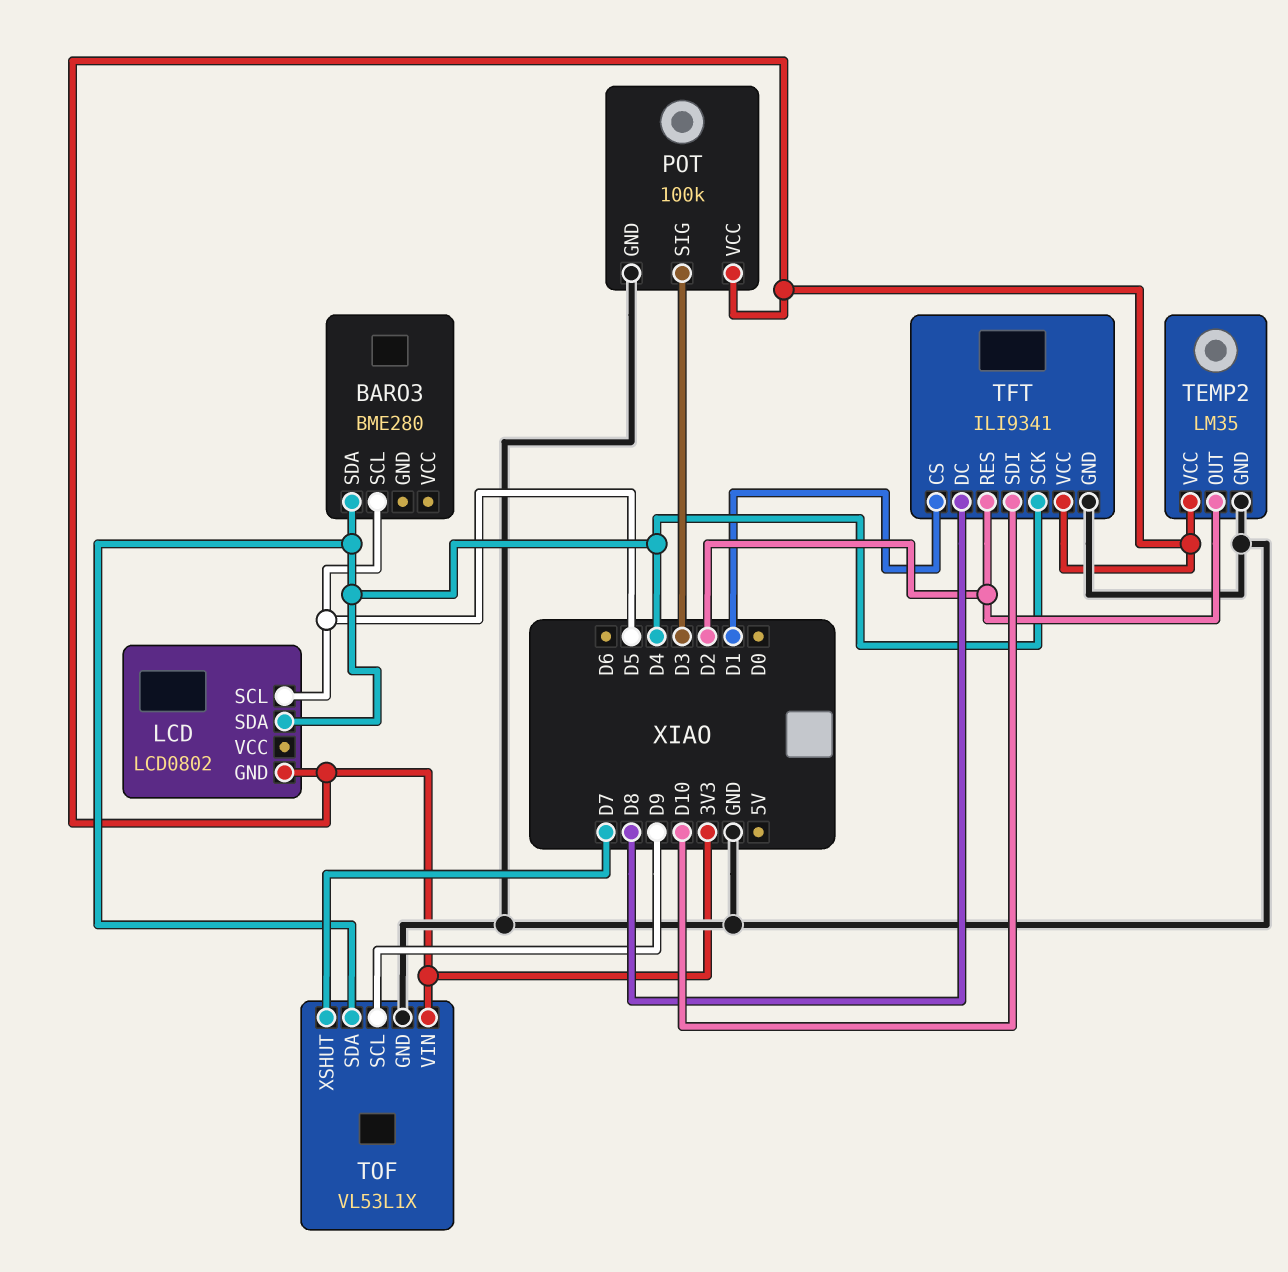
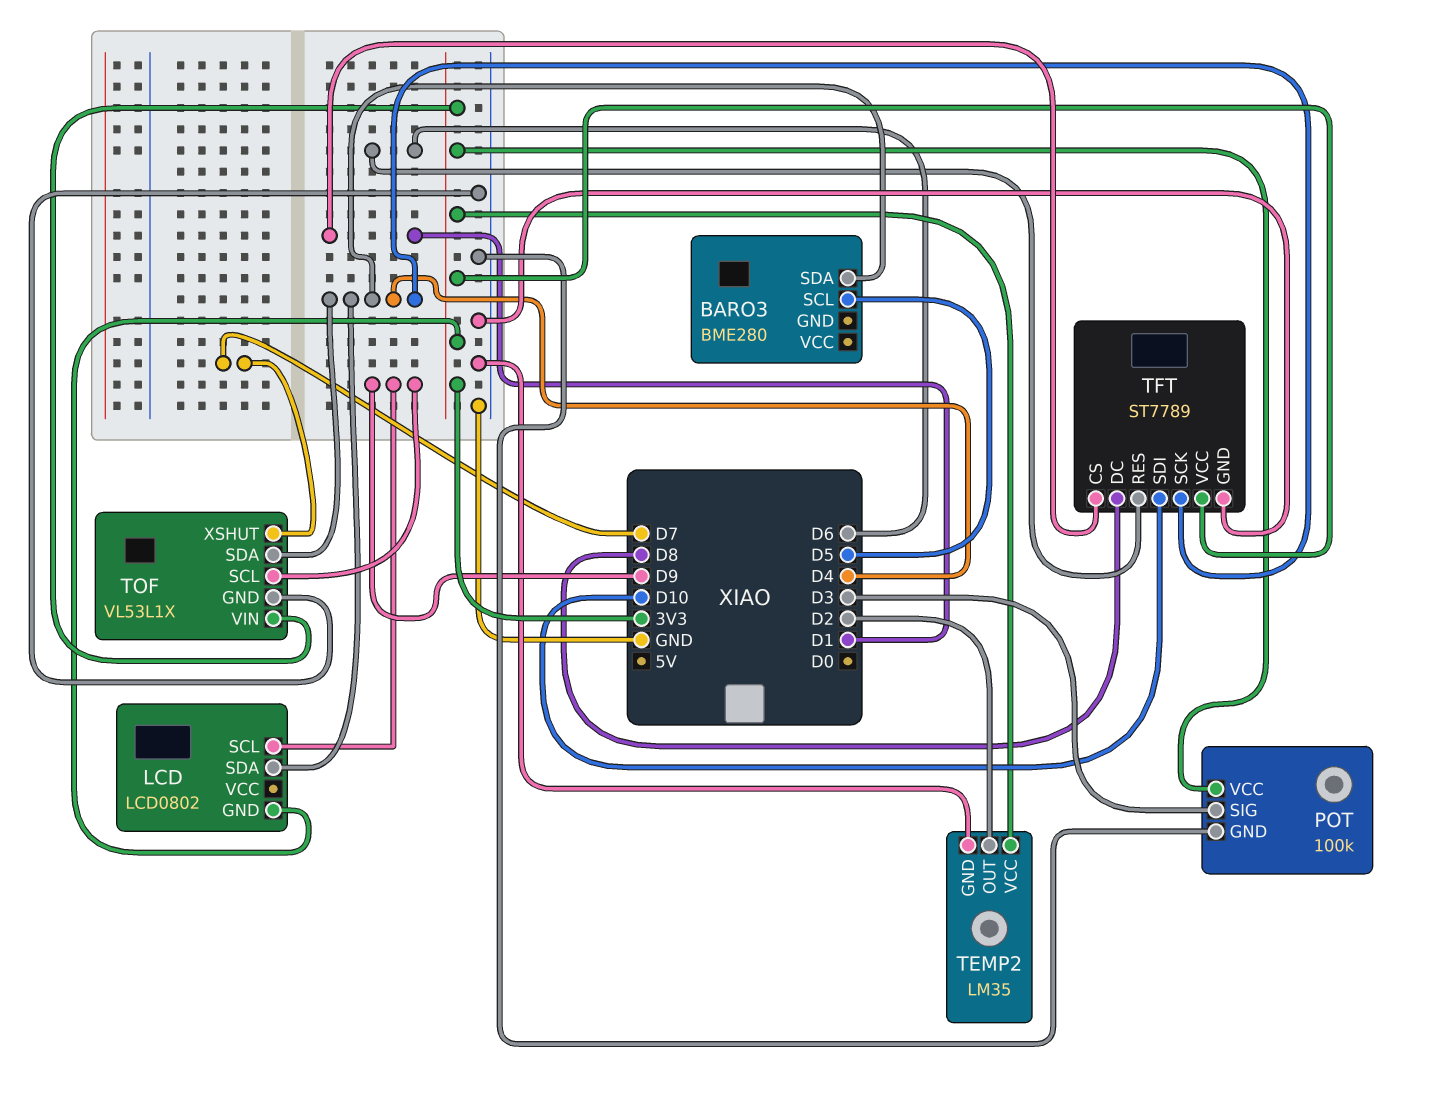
LCD pin SCL: D5 -> D9
TFT: ILI9341 -> ST7789
TFT pin RES: D2 -> D6

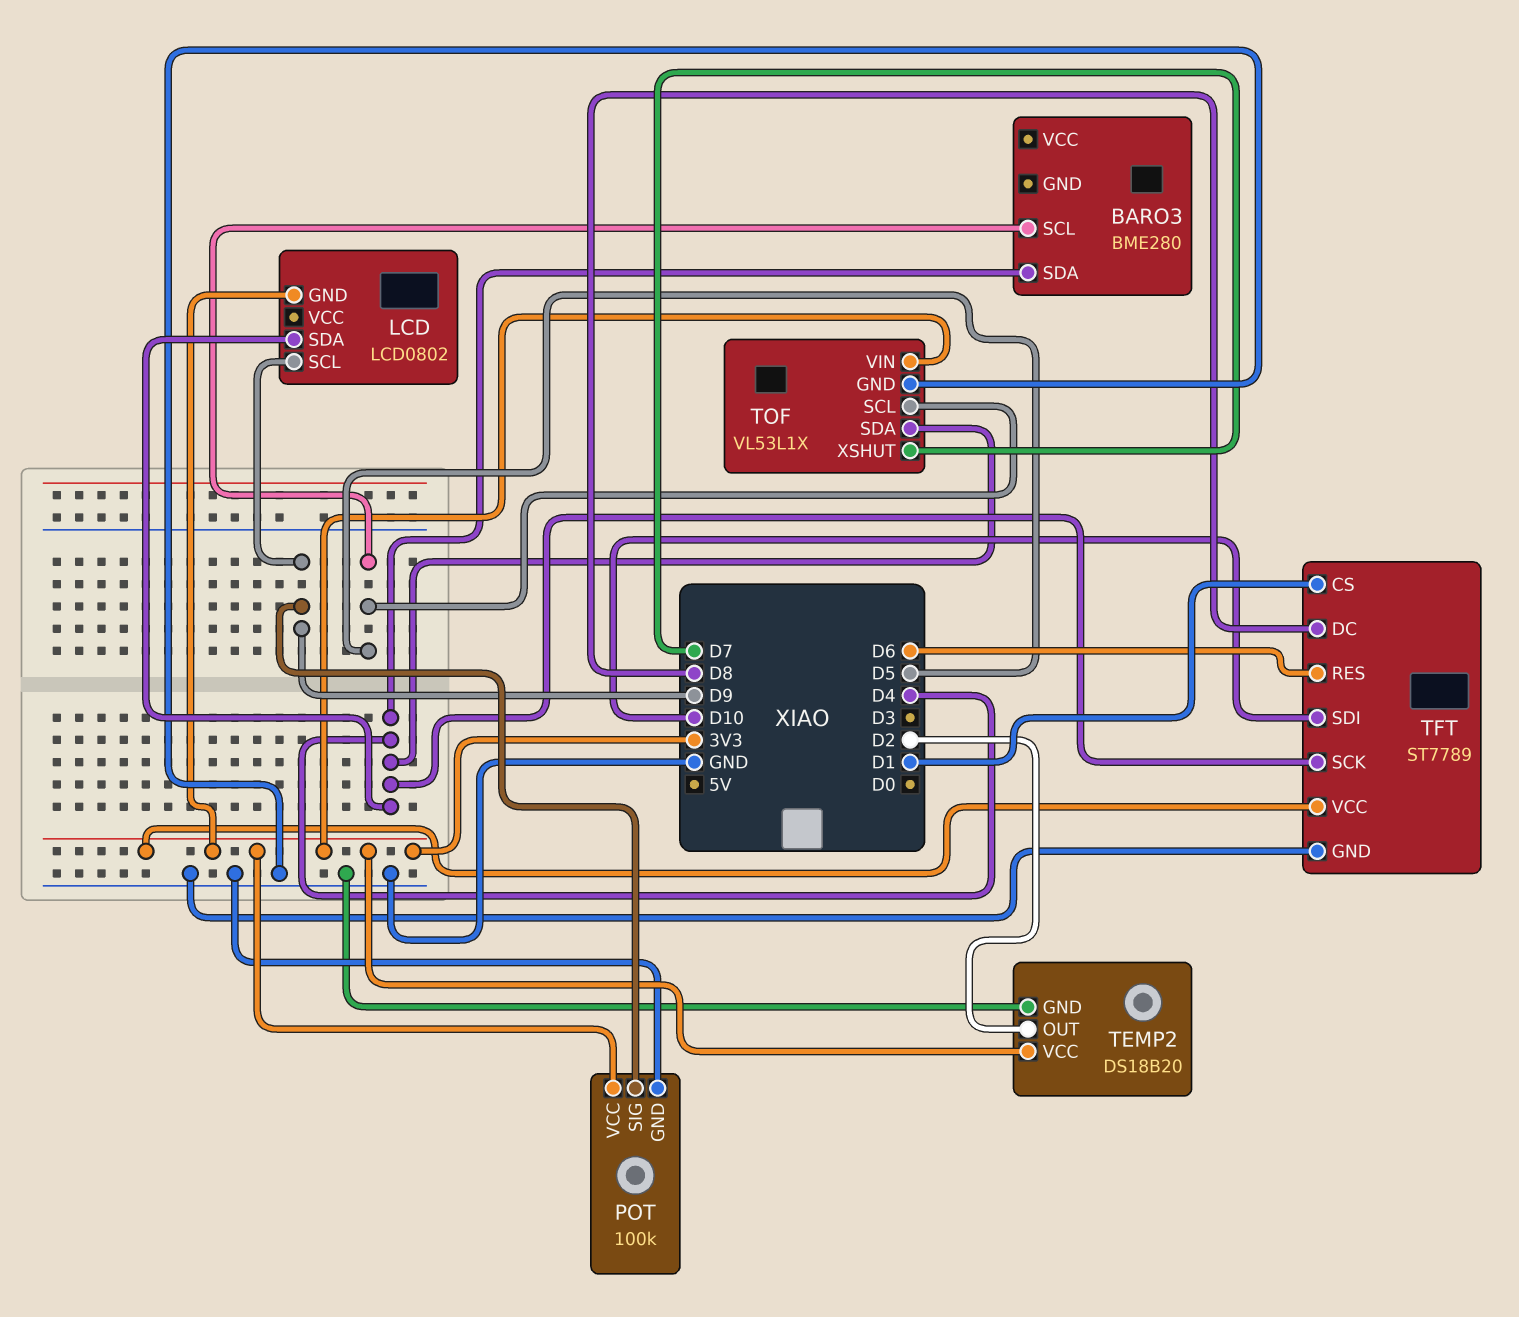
POT pin SIG: D3 -> D9
TEMP2: LM35 -> DS18B20
TOF pin SCL: D9 -> D5

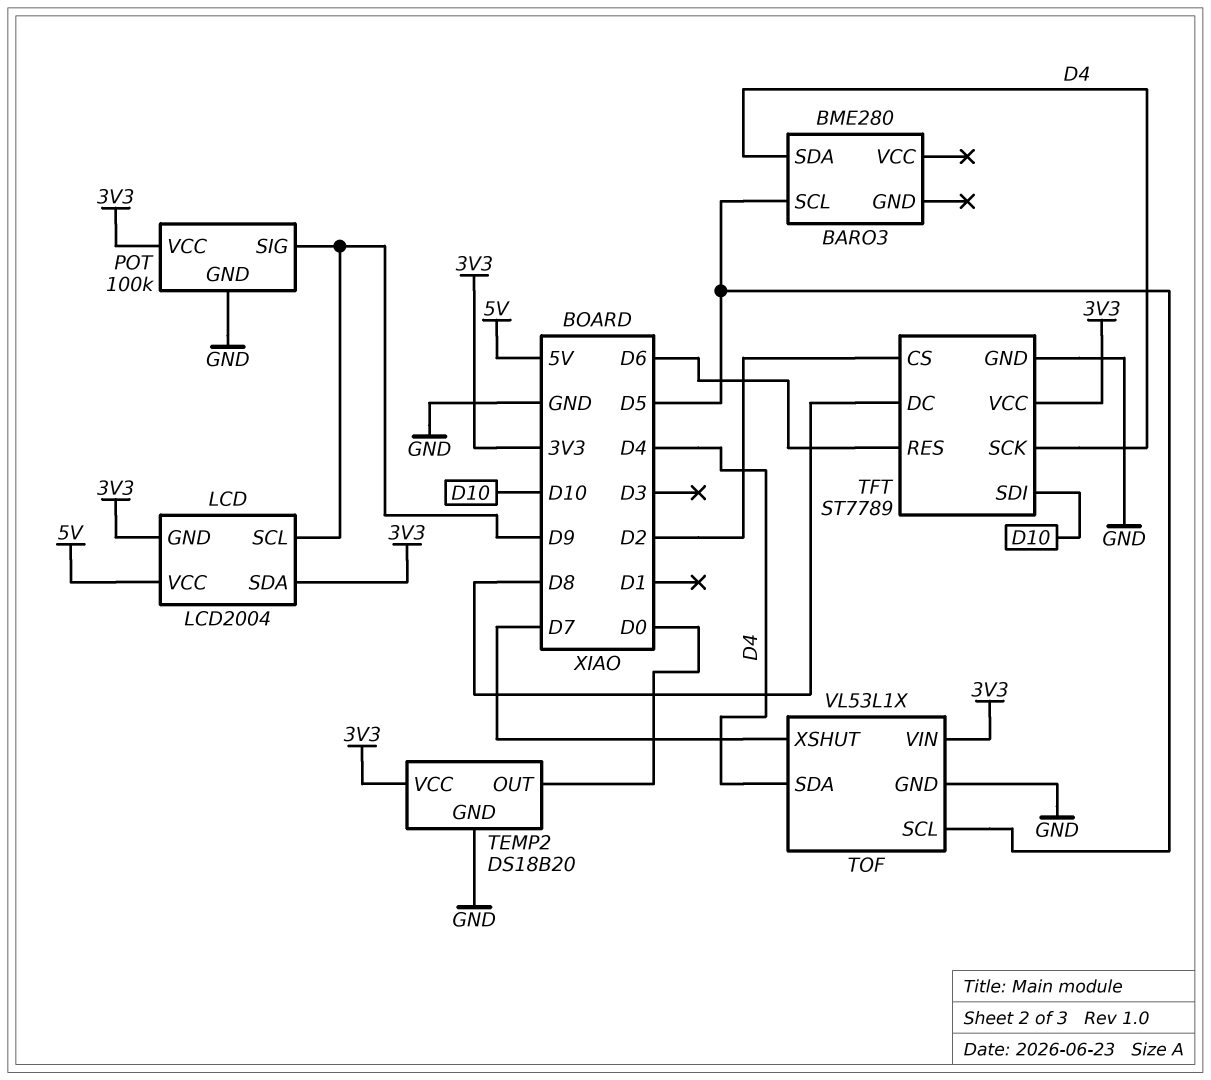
LCD: LCD0802 -> LCD2004
LCD pin SDA: D4 -> 3V3
LCD pin VCC: none -> 5V
TEMP2 pin OUT: D2 -> D0
TFT pin CS: D1 -> D2

